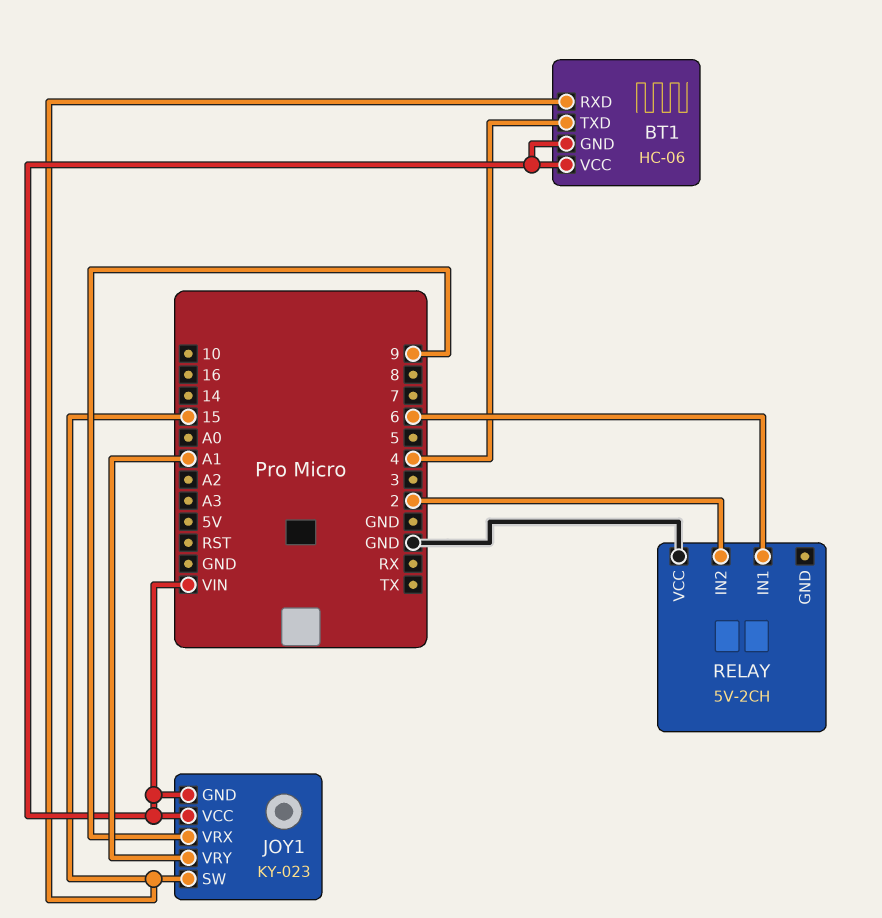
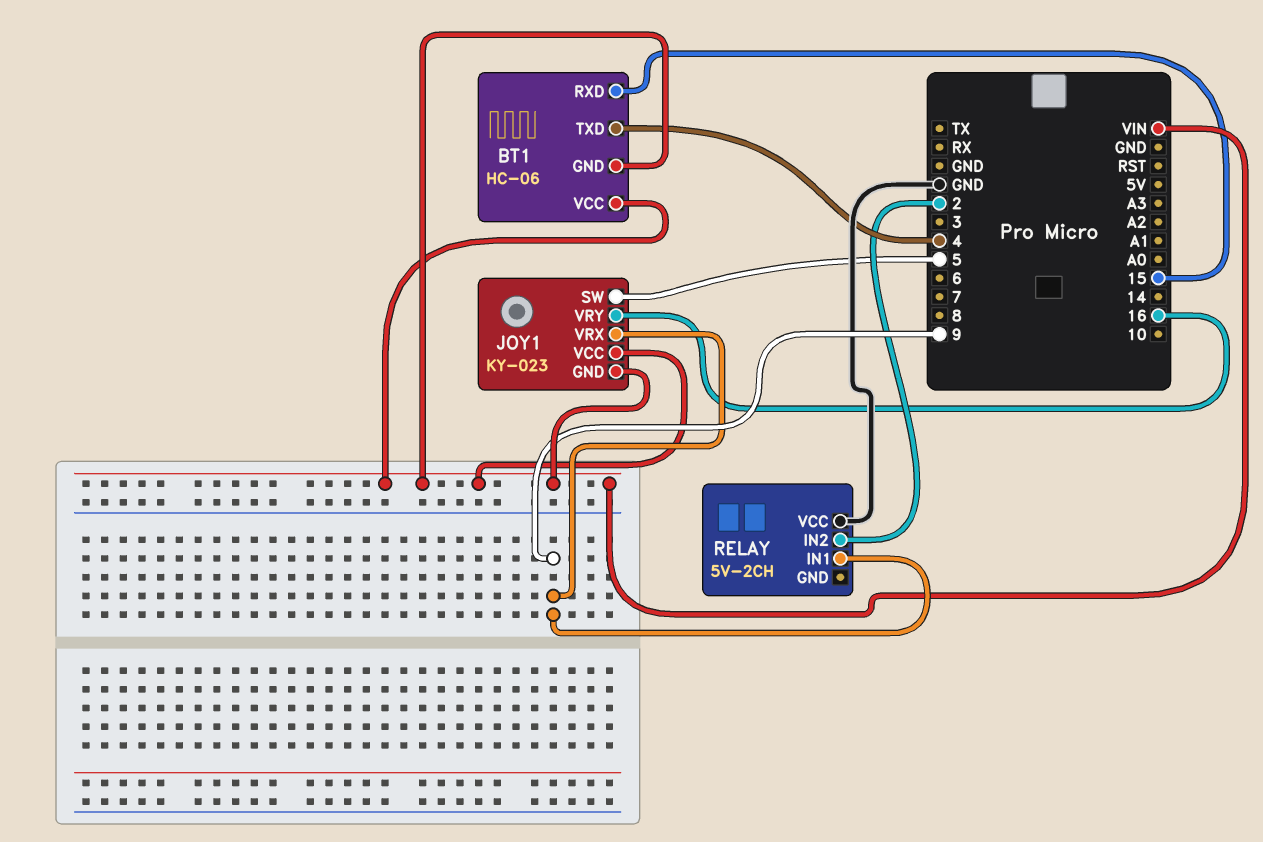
JOY1 pin SW: 15 -> 5
JOY1 pin VRY: A1 -> 16
RELAY pin IN1: 6 -> 9

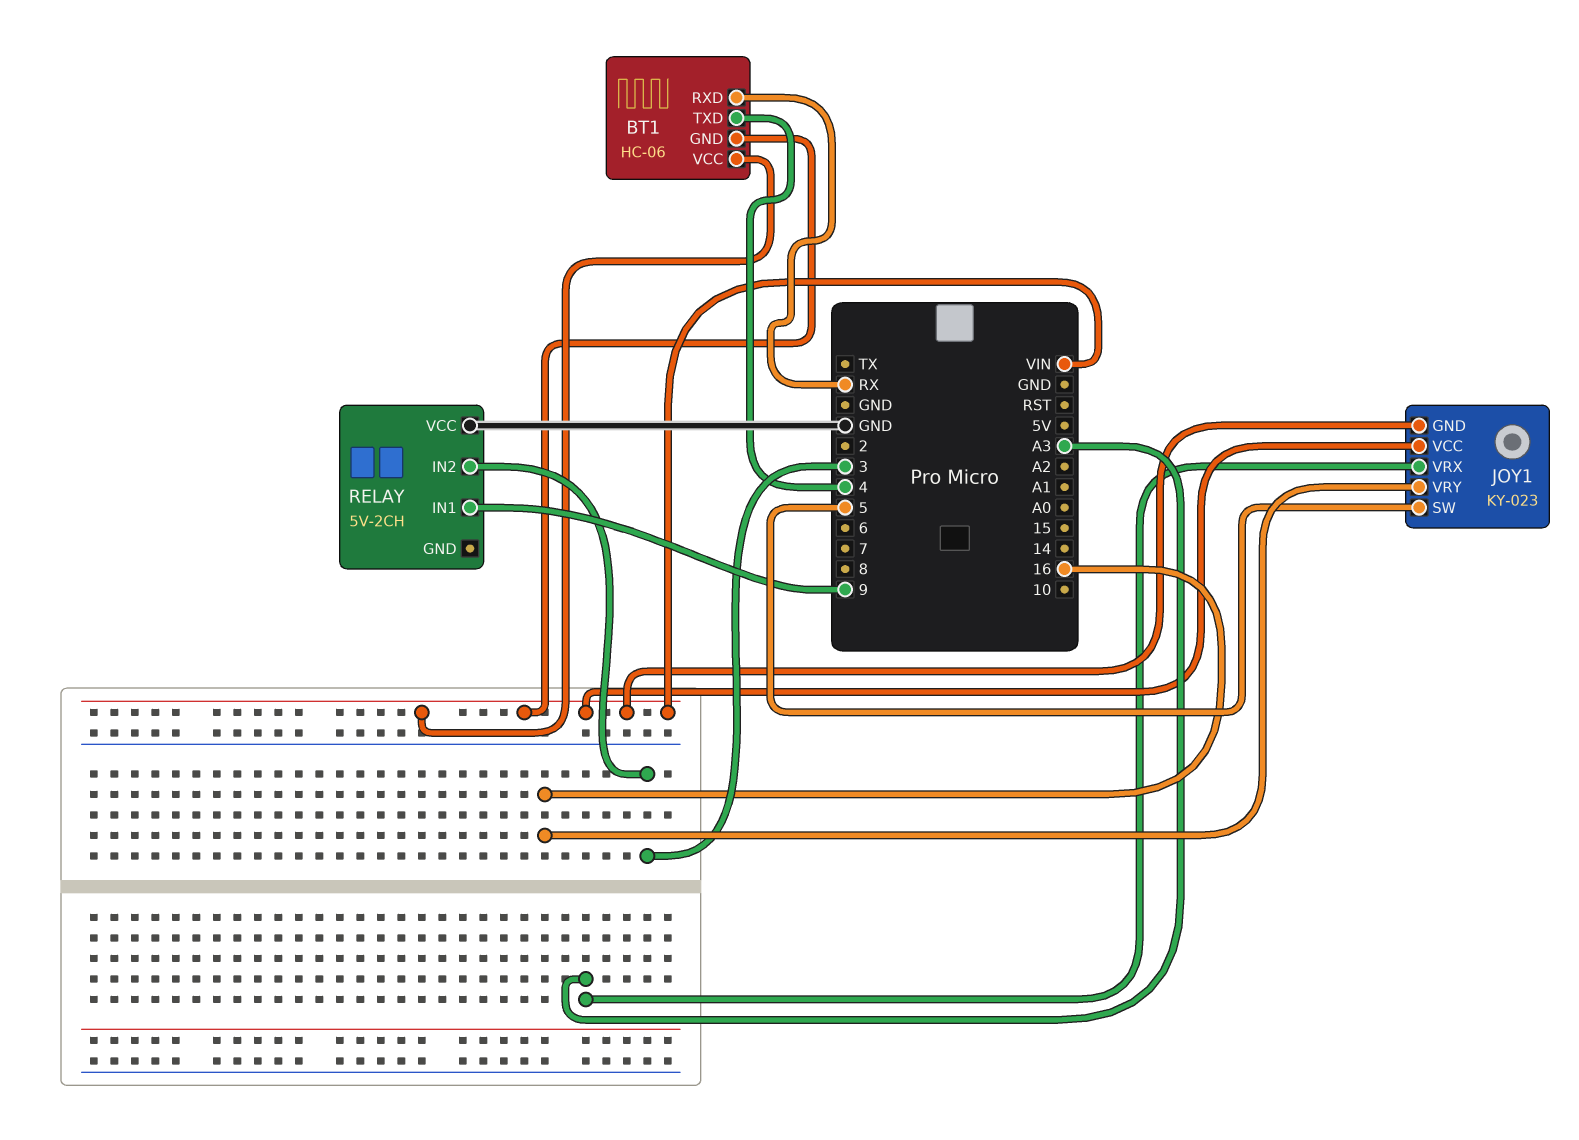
BT1 pin RXD: 15 -> RX
JOY1 pin VRX: 9 -> A3
RELAY pin IN2: 2 -> 3

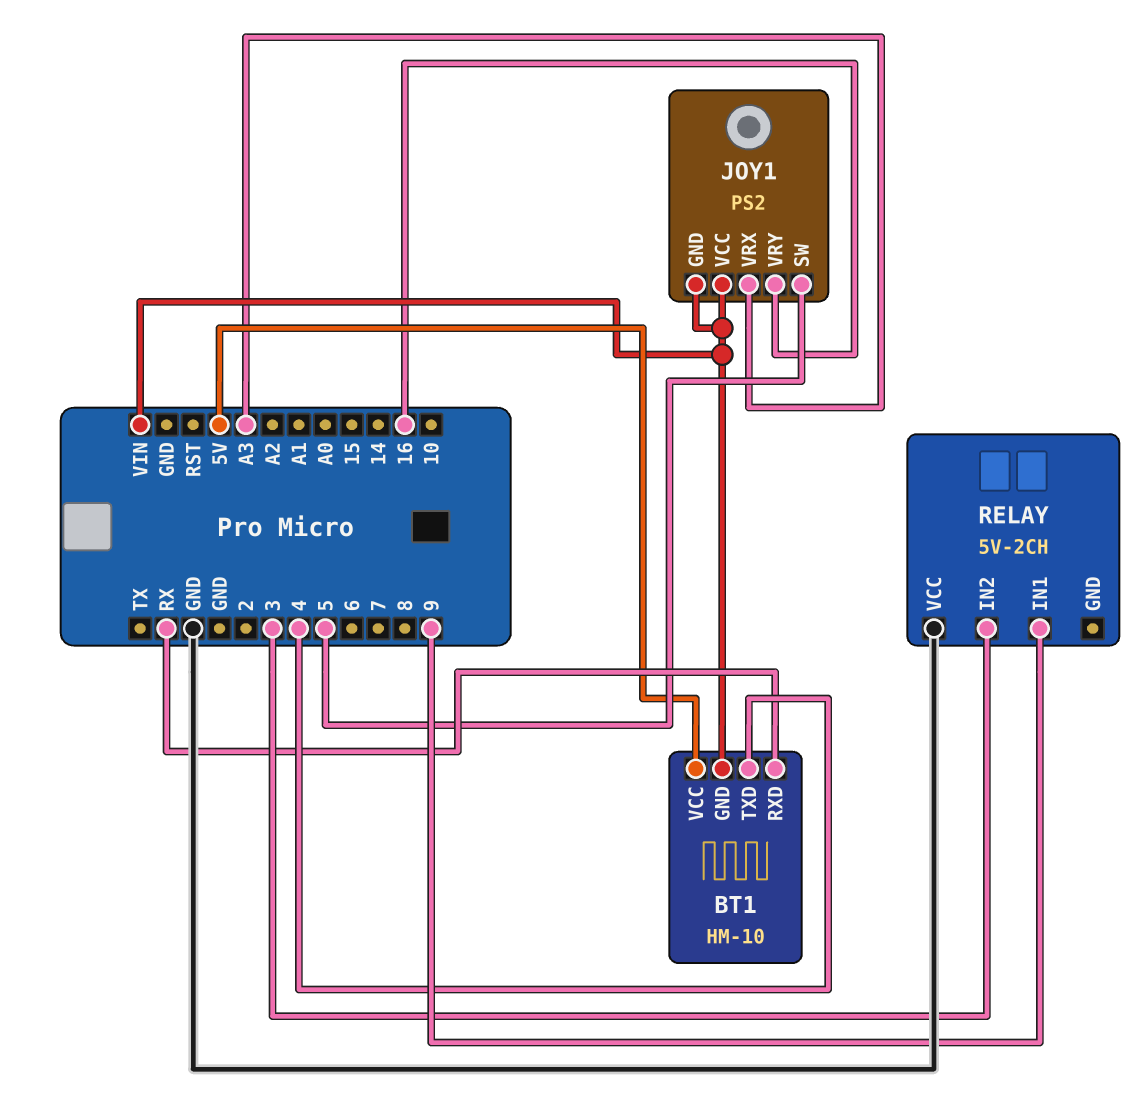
BT1: HC-06 -> HM-10
BT1 pin VCC: VIN -> 5V
JOY1: KY-023 -> PS2

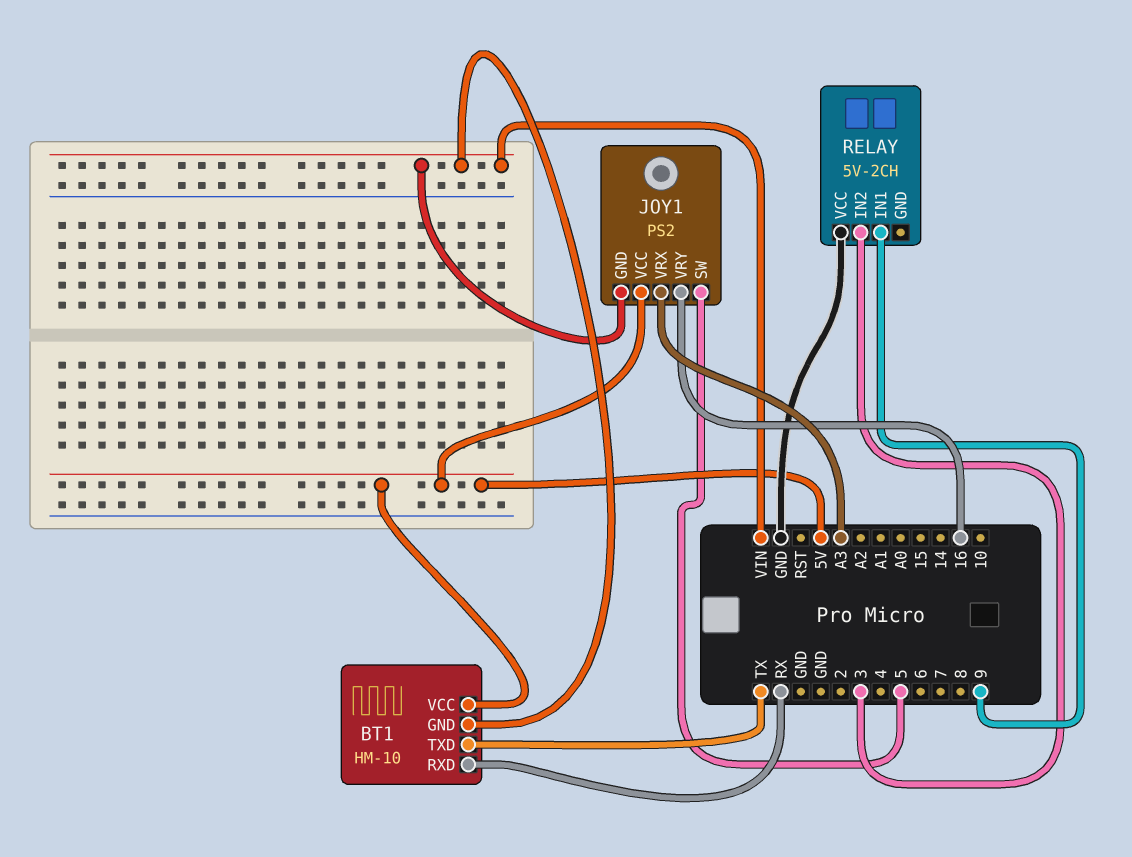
BT1 pin TXD: 4 -> TX
JOY1 pin VCC: VIN -> 5V

